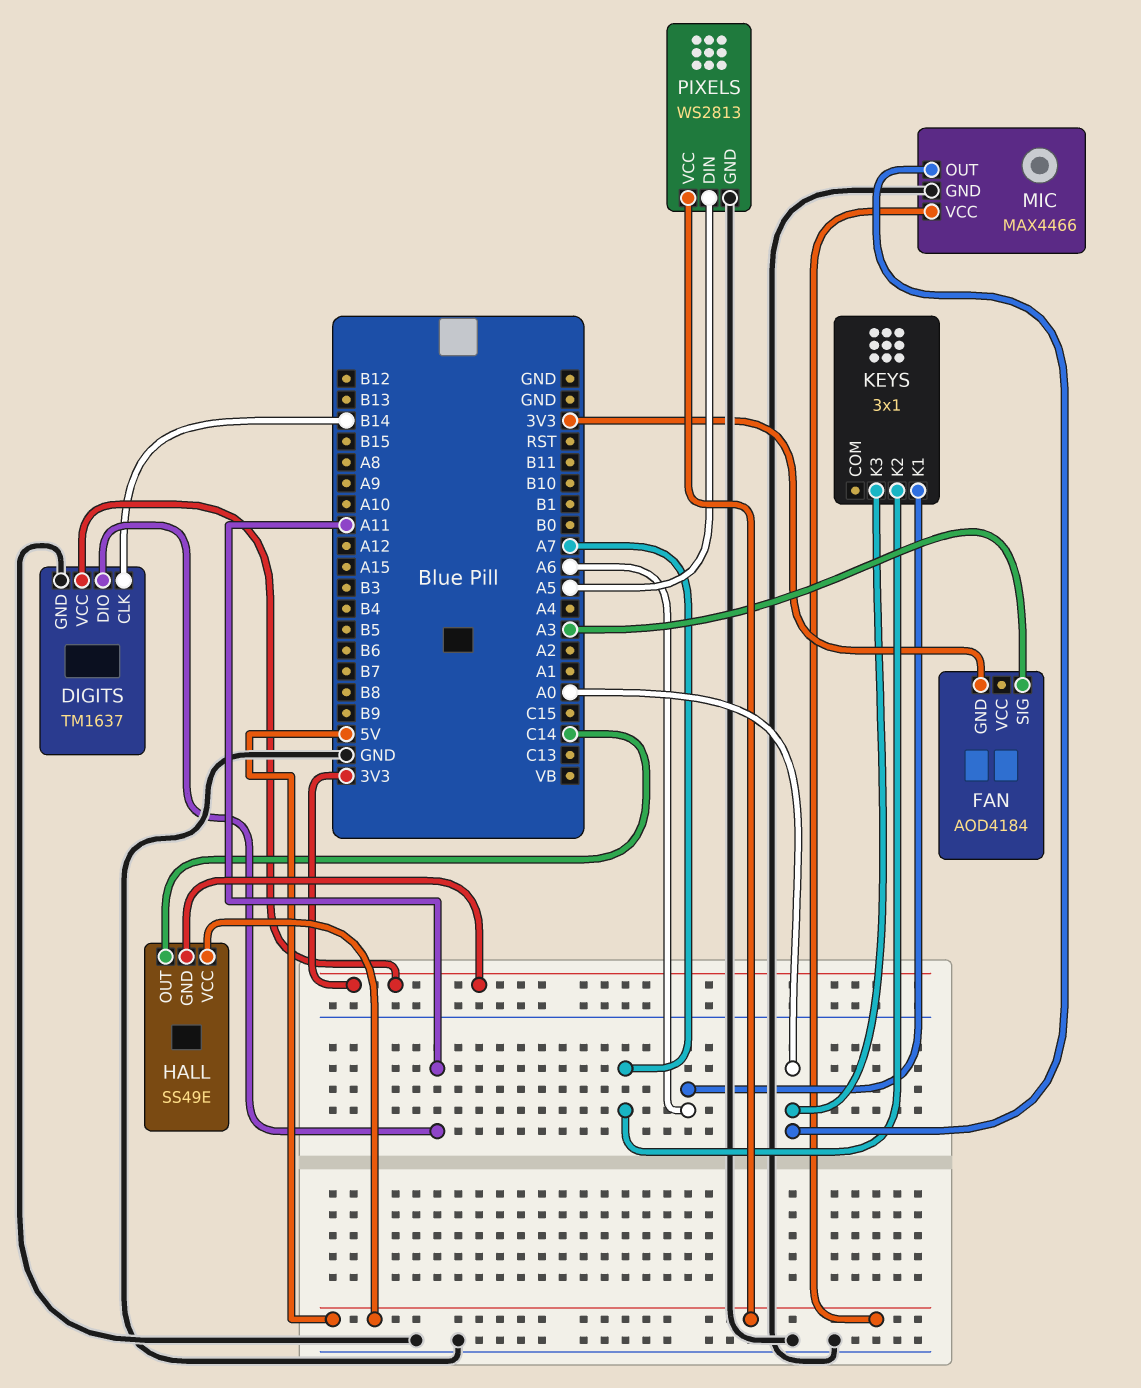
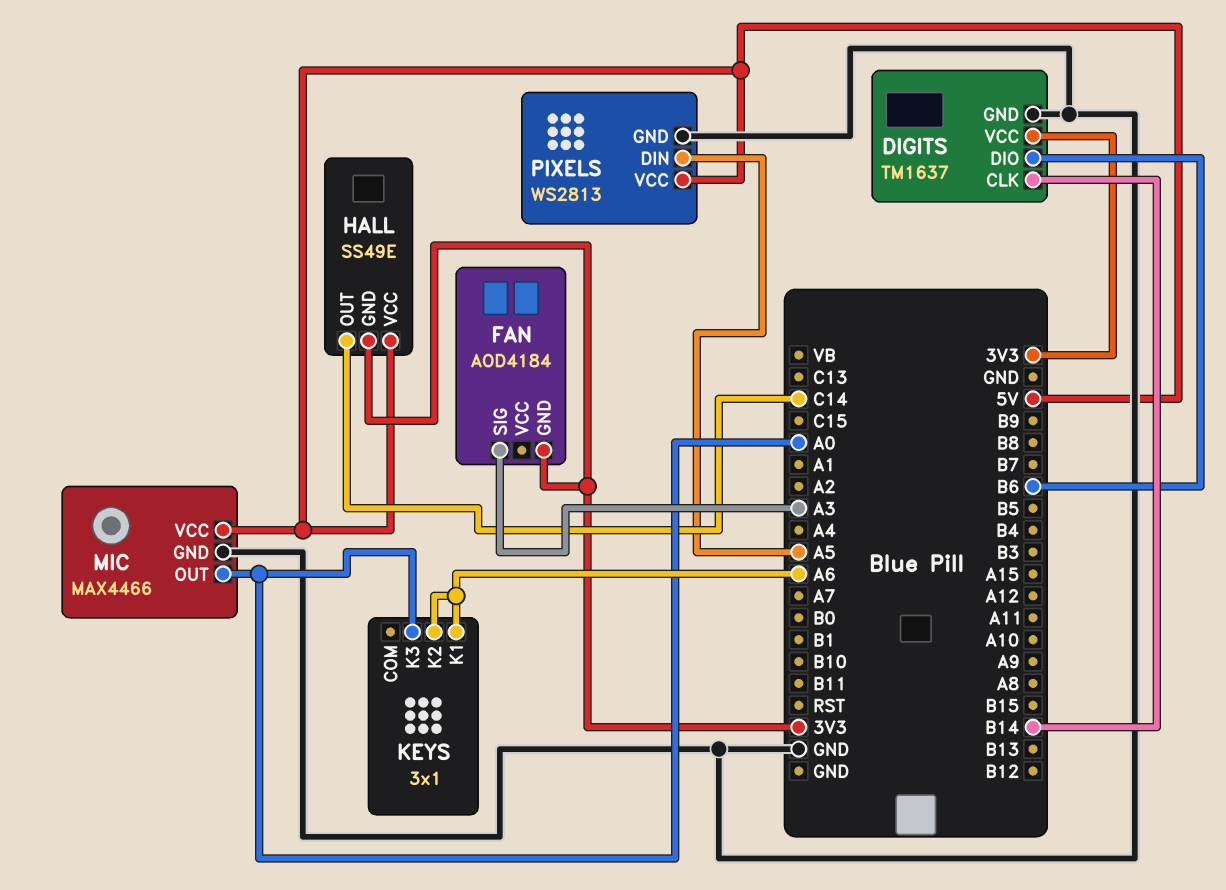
DIGITS pin DIO: A11 -> B6
KEYS pin K2: A7 -> A6

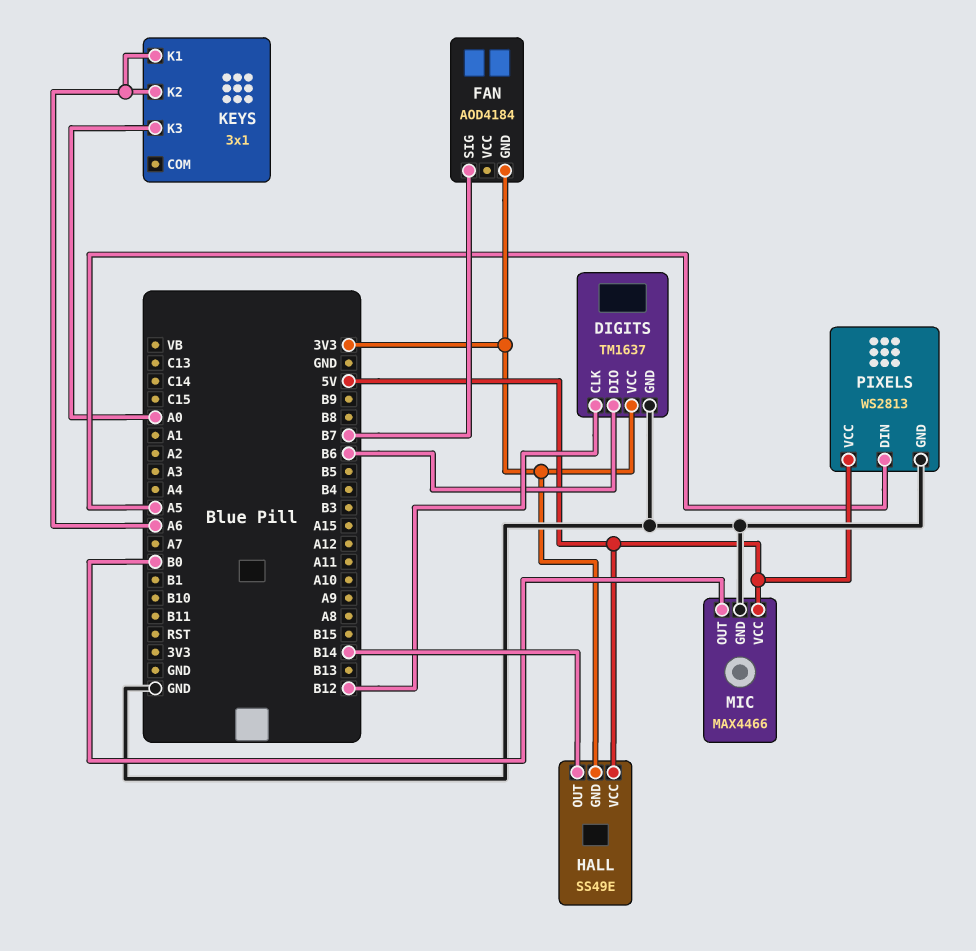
DIGITS pin CLK: B14 -> B12
FAN pin SIG: A3 -> B7
HALL pin OUT: C14 -> B14
MIC pin OUT: A0 -> B0

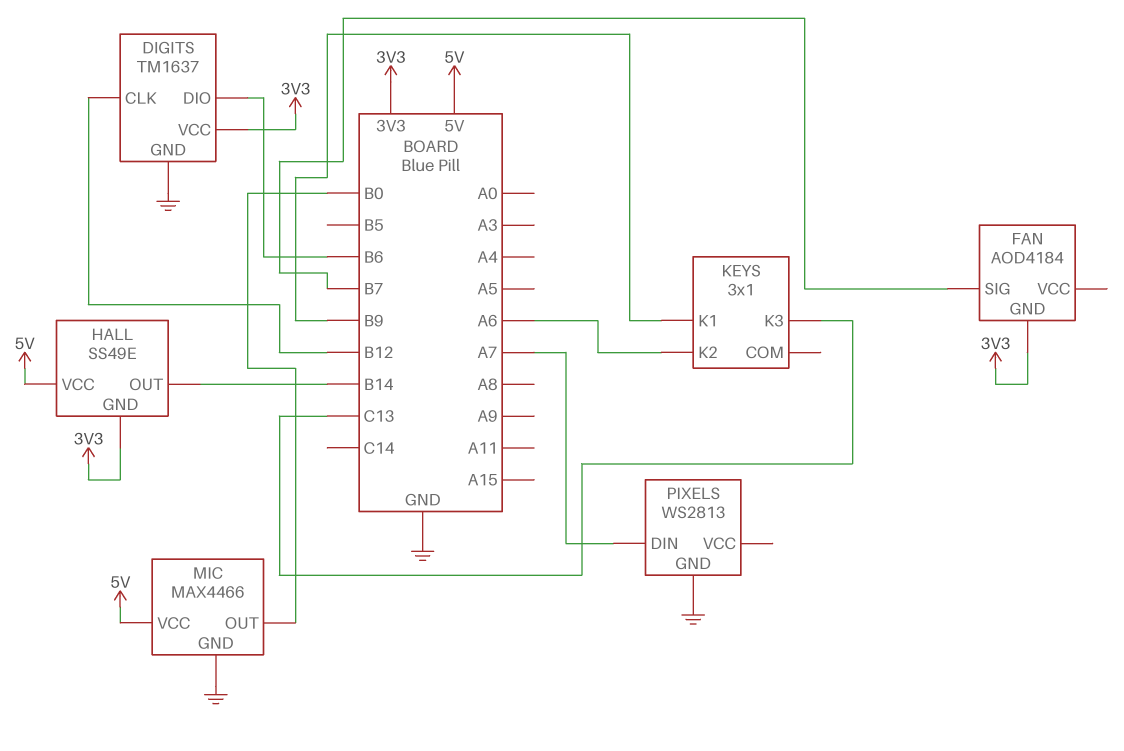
KEYS pin K1: A6 -> B9
KEYS pin K3: A0 -> C13
PIXELS pin DIN: A5 -> A7
PIXELS pin VCC: 5V -> none

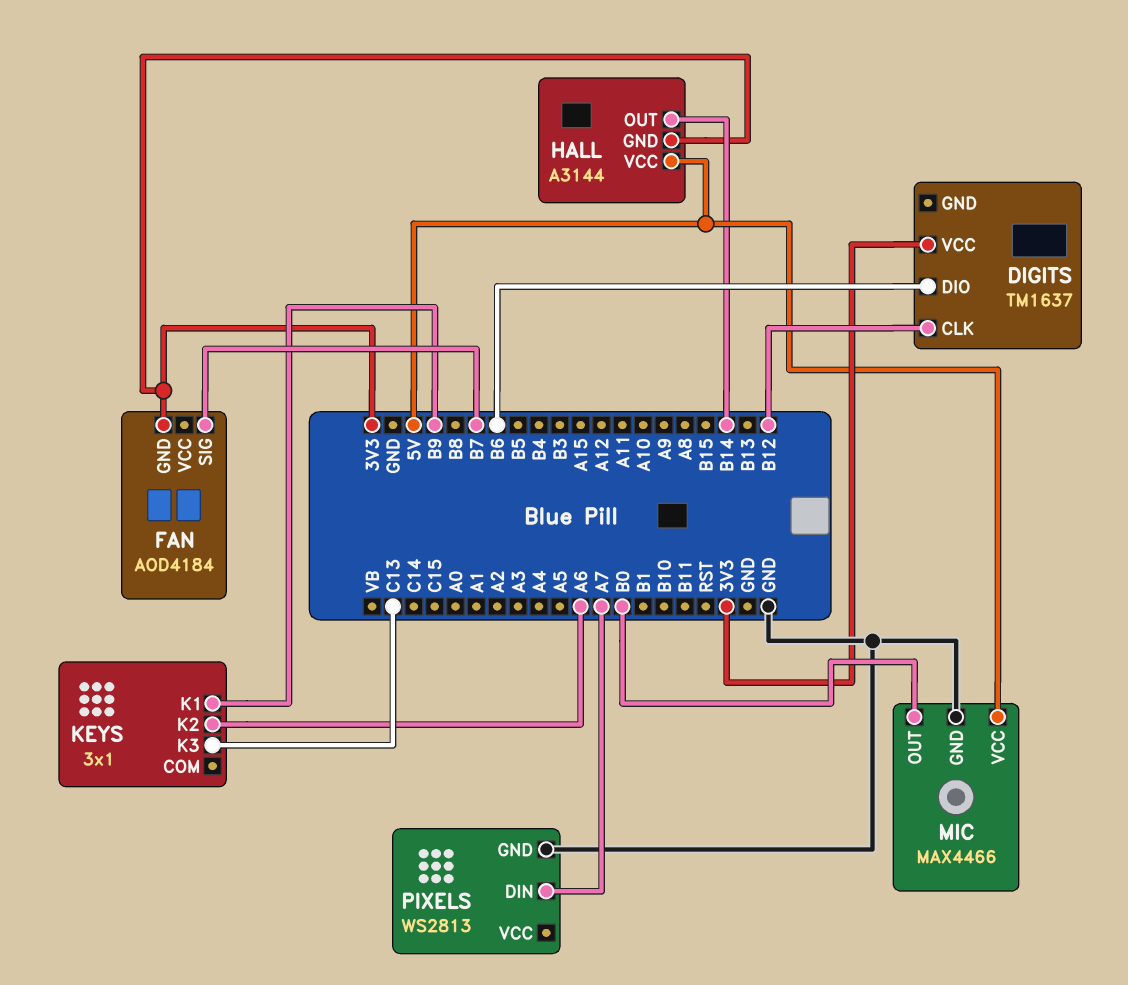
DIGITS pin GND: GND -> none
HALL: SS49E -> A3144

